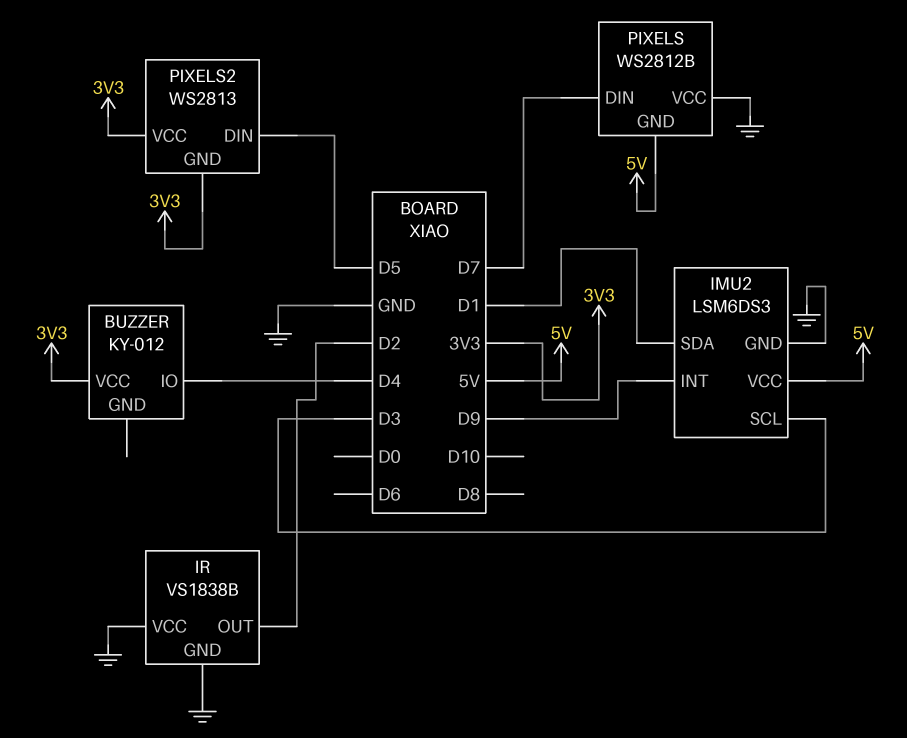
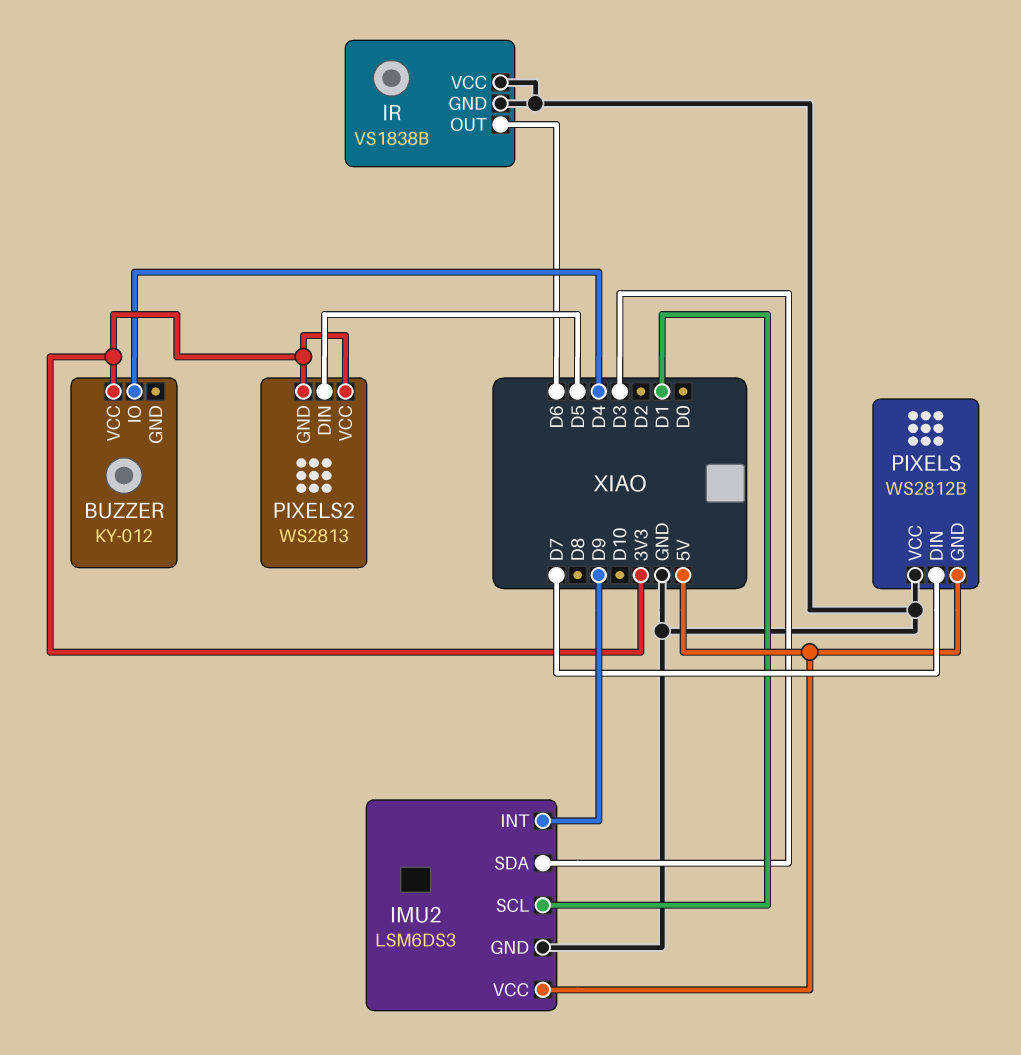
IMU2 pin SCL: D3 -> D1
IMU2 pin SDA: D1 -> D3
IR pin OUT: D2 -> D6

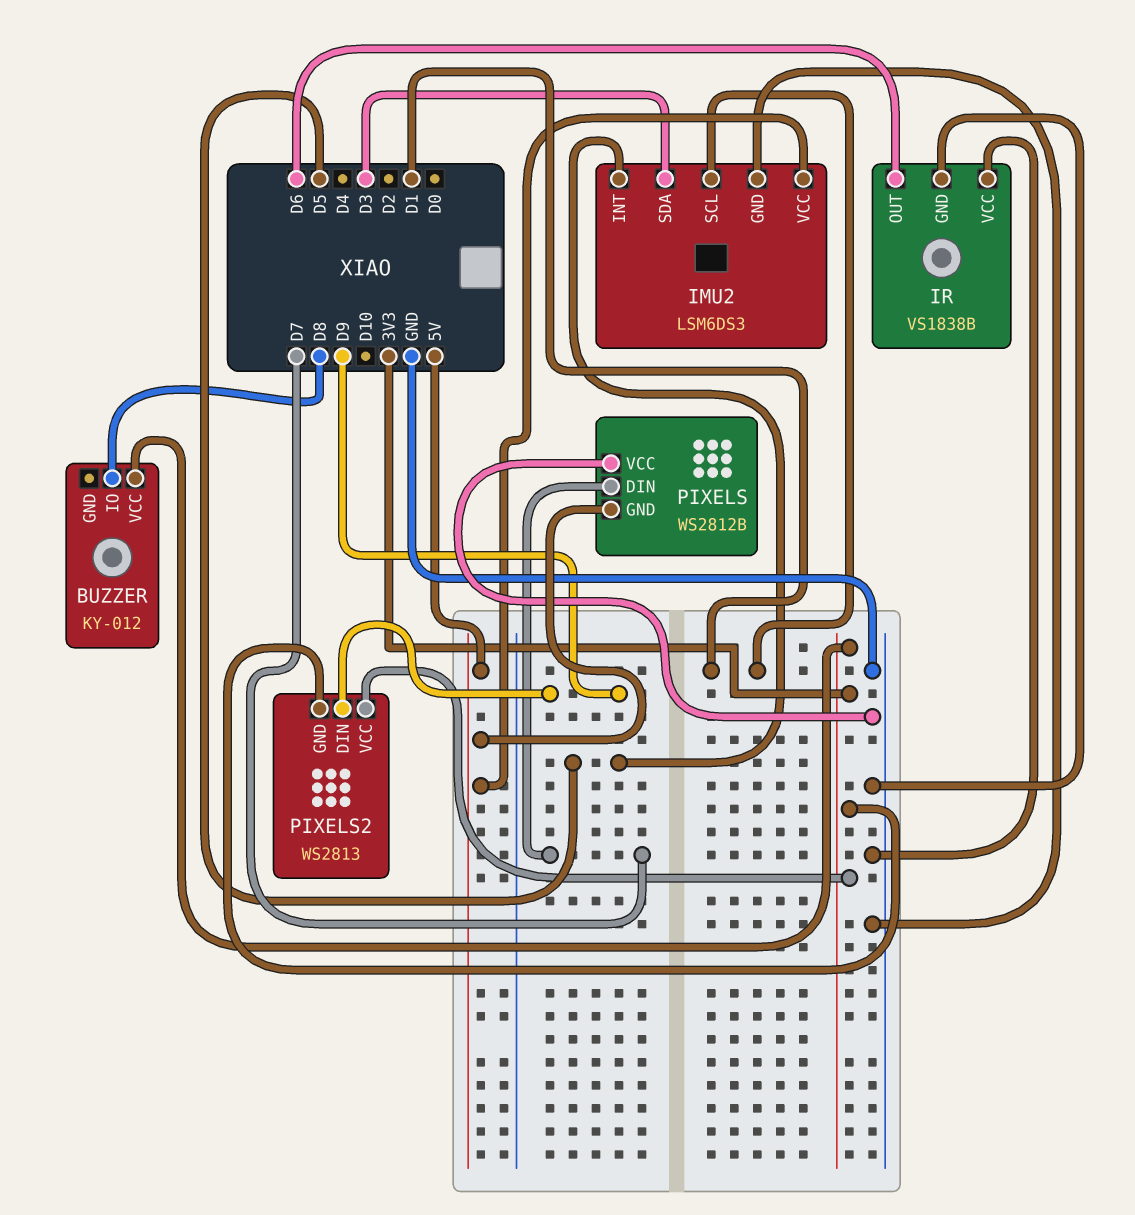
BUZZER pin IO: D4 -> D8
IMU2 pin INT: D9 -> D5
PIXELS2 pin DIN: D5 -> D9

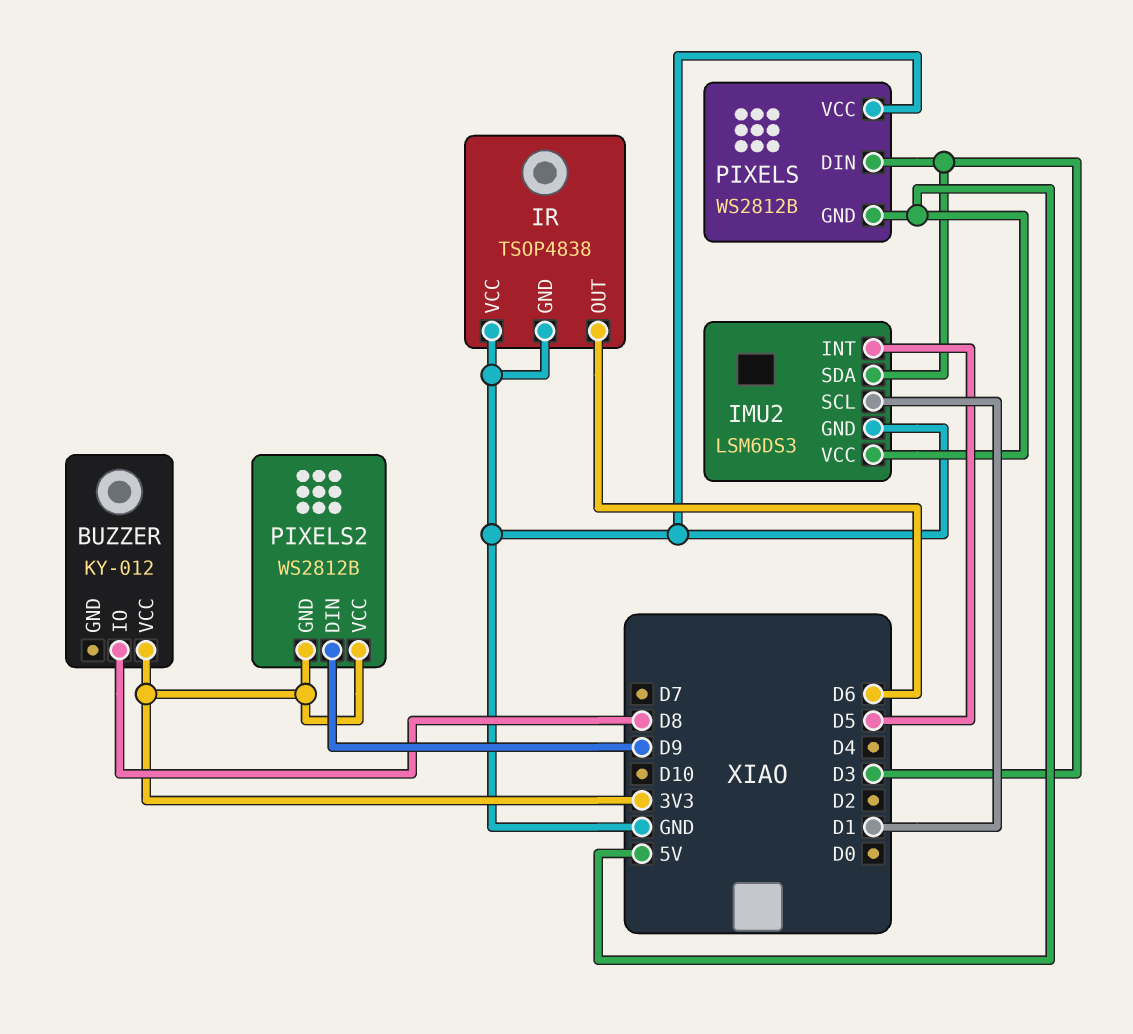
IR: VS1838B -> TSOP4838
PIXELS pin DIN: D7 -> D3
PIXELS2: WS2813 -> WS2812B

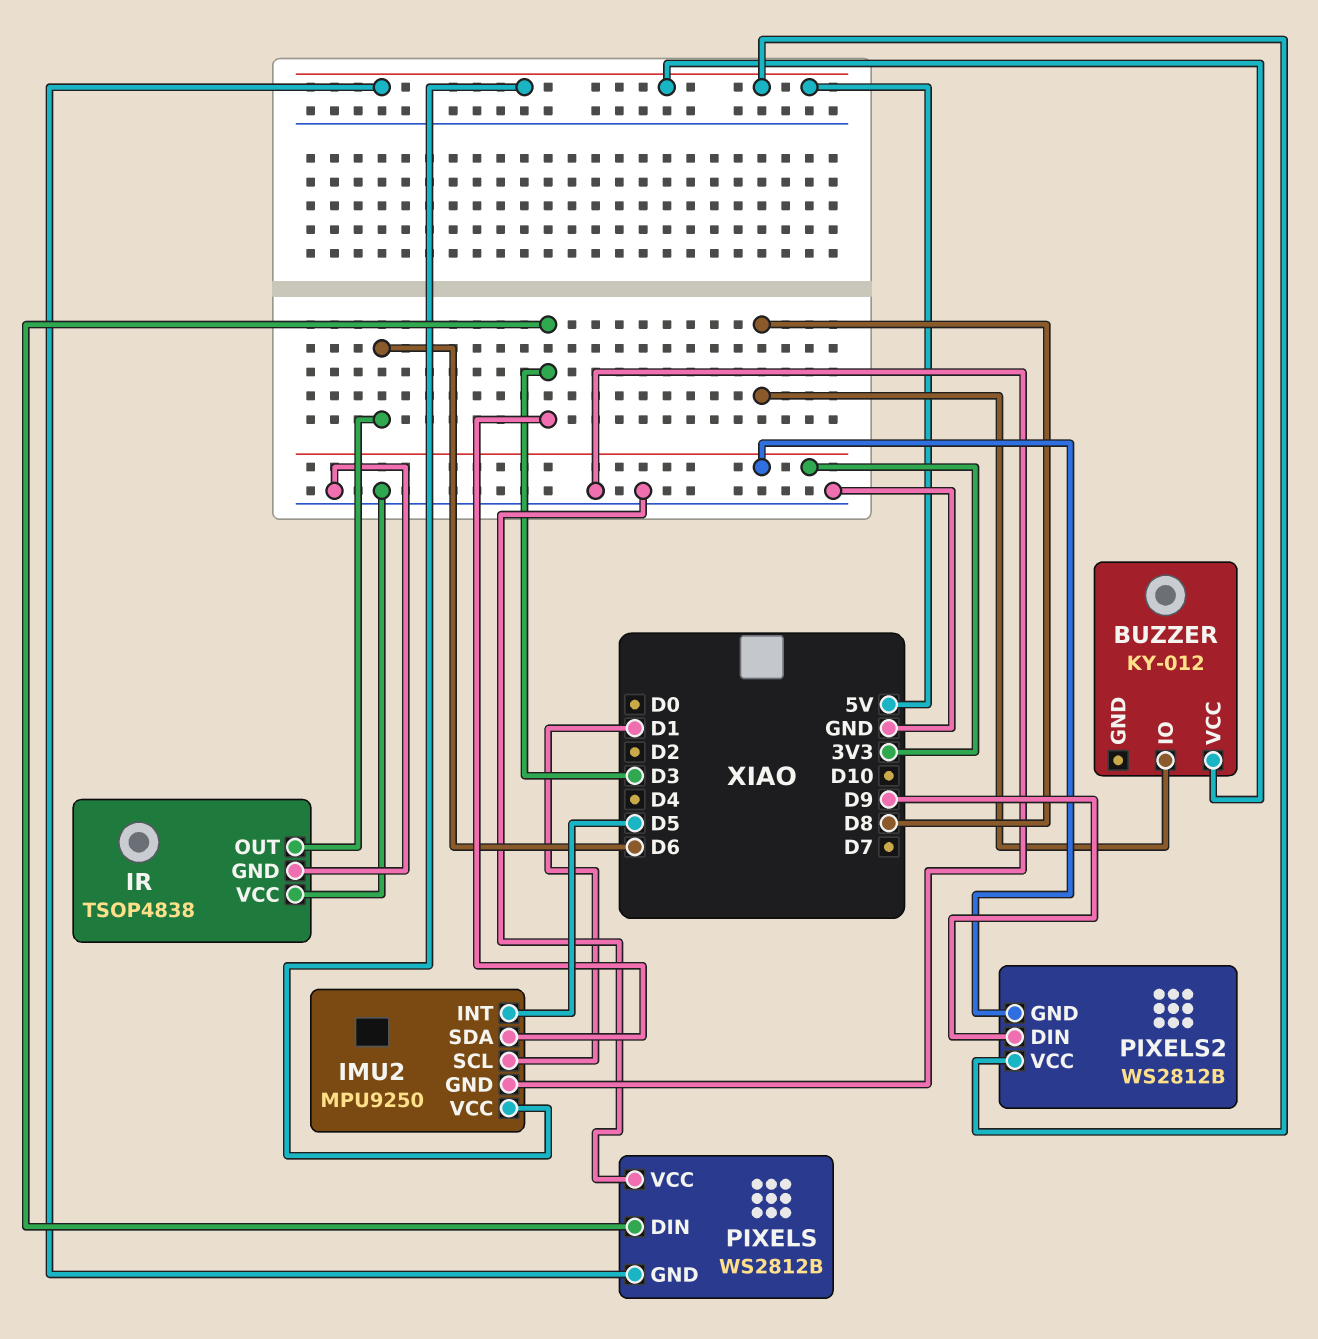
BUZZER pin VCC: 3V3 -> 5V
IMU2: LSM6DS3 -> MPU9250
PIXELS2 pin VCC: 3V3 -> 5V

